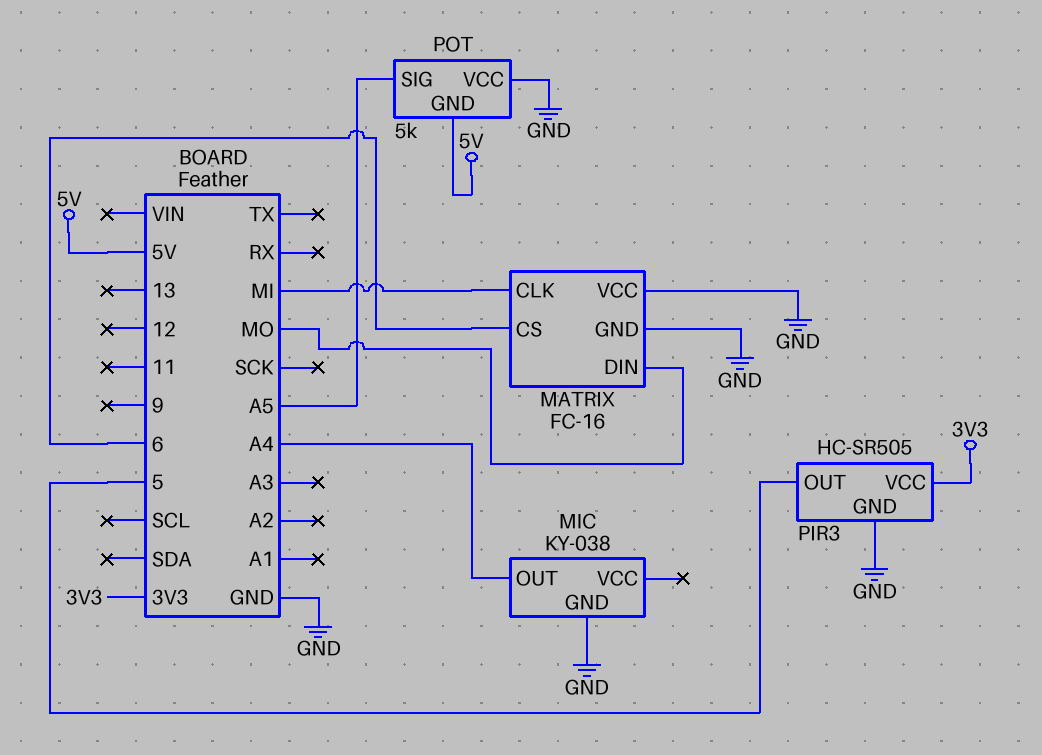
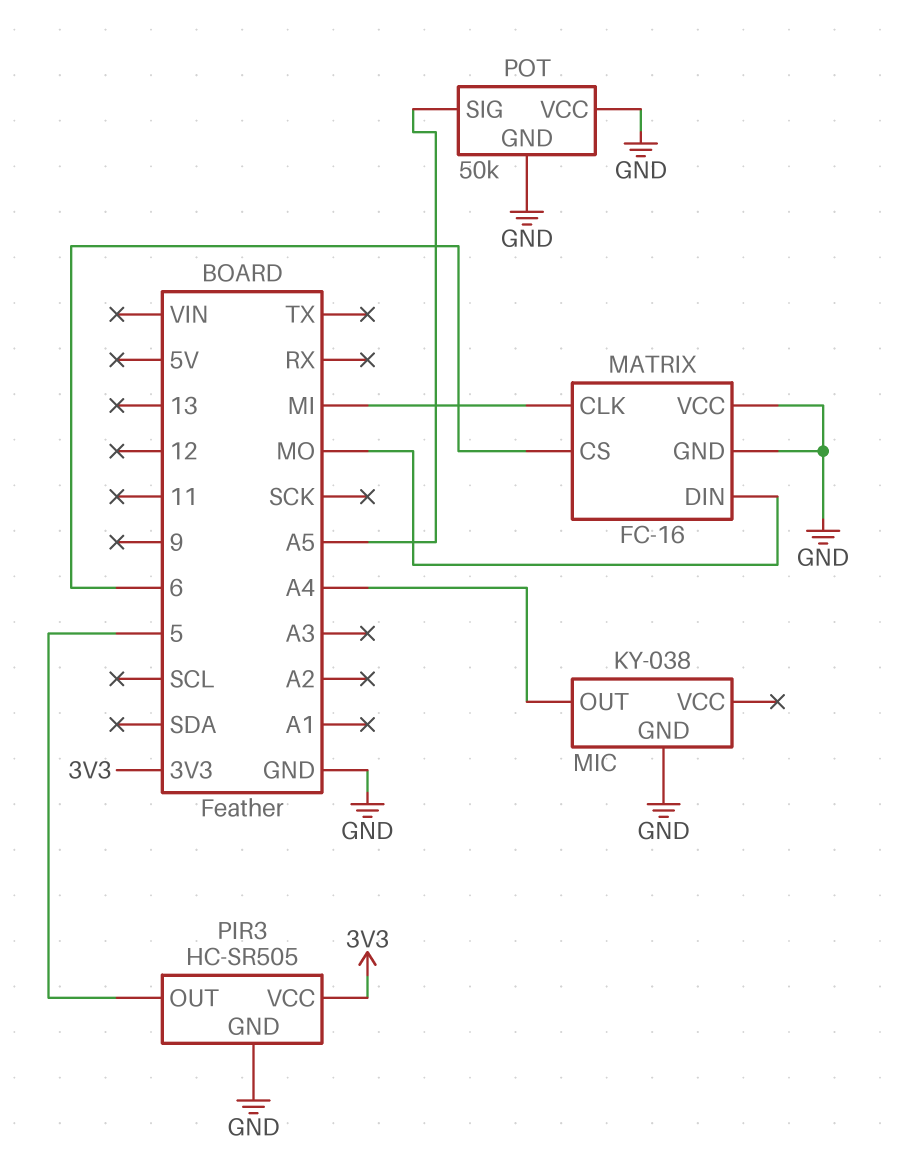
POT: 5k -> 50k
POT pin GND: 5V -> GND

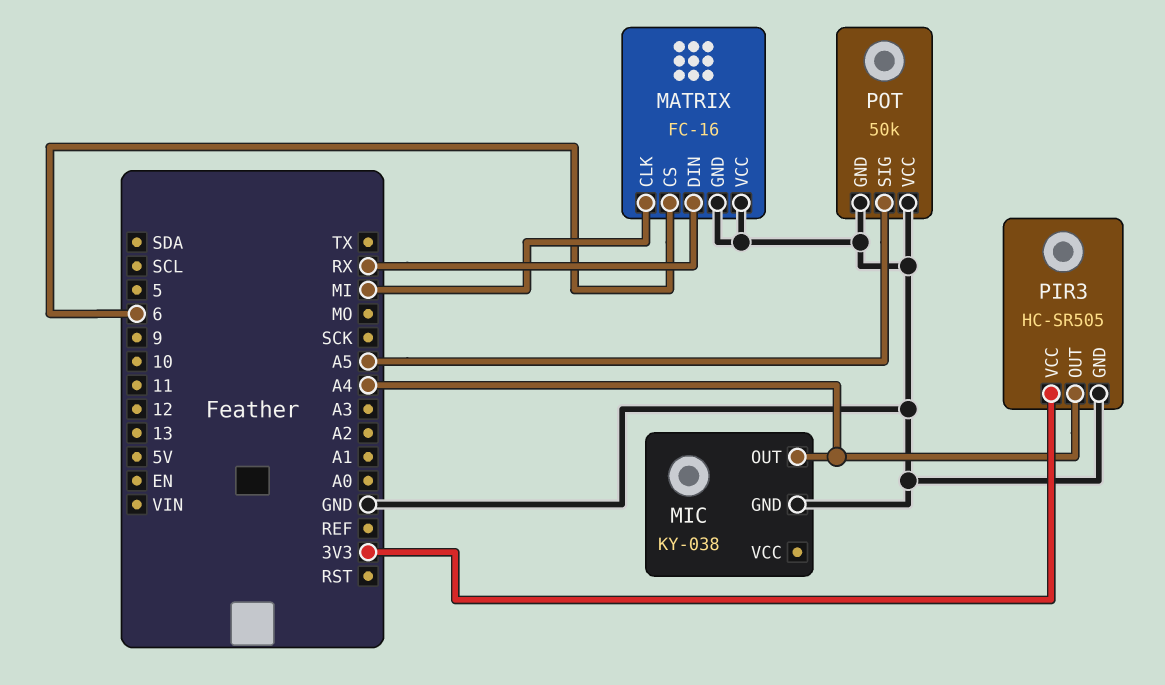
MATRIX pin DIN: MO -> RX
PIR3 pin OUT: 5 -> A4

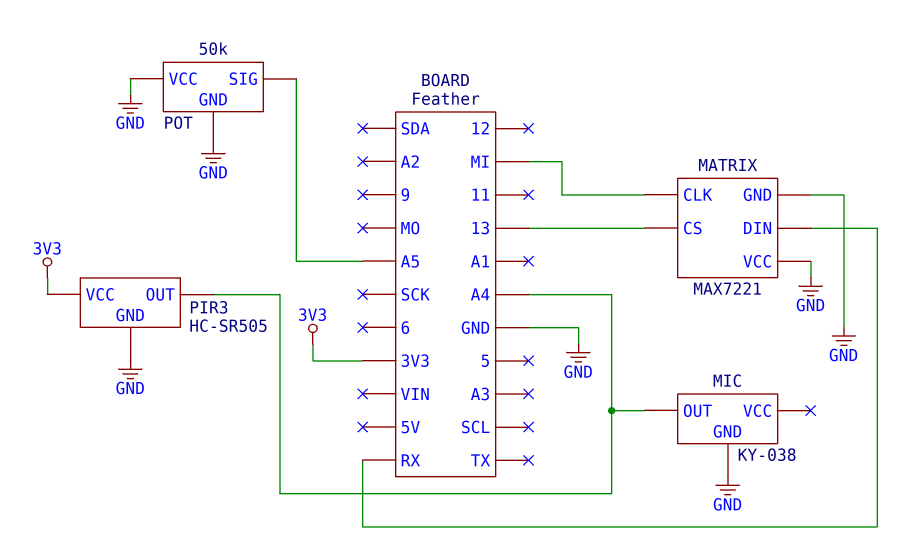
MATRIX: FC-16 -> MAX7221
MATRIX pin CS: 6 -> 13

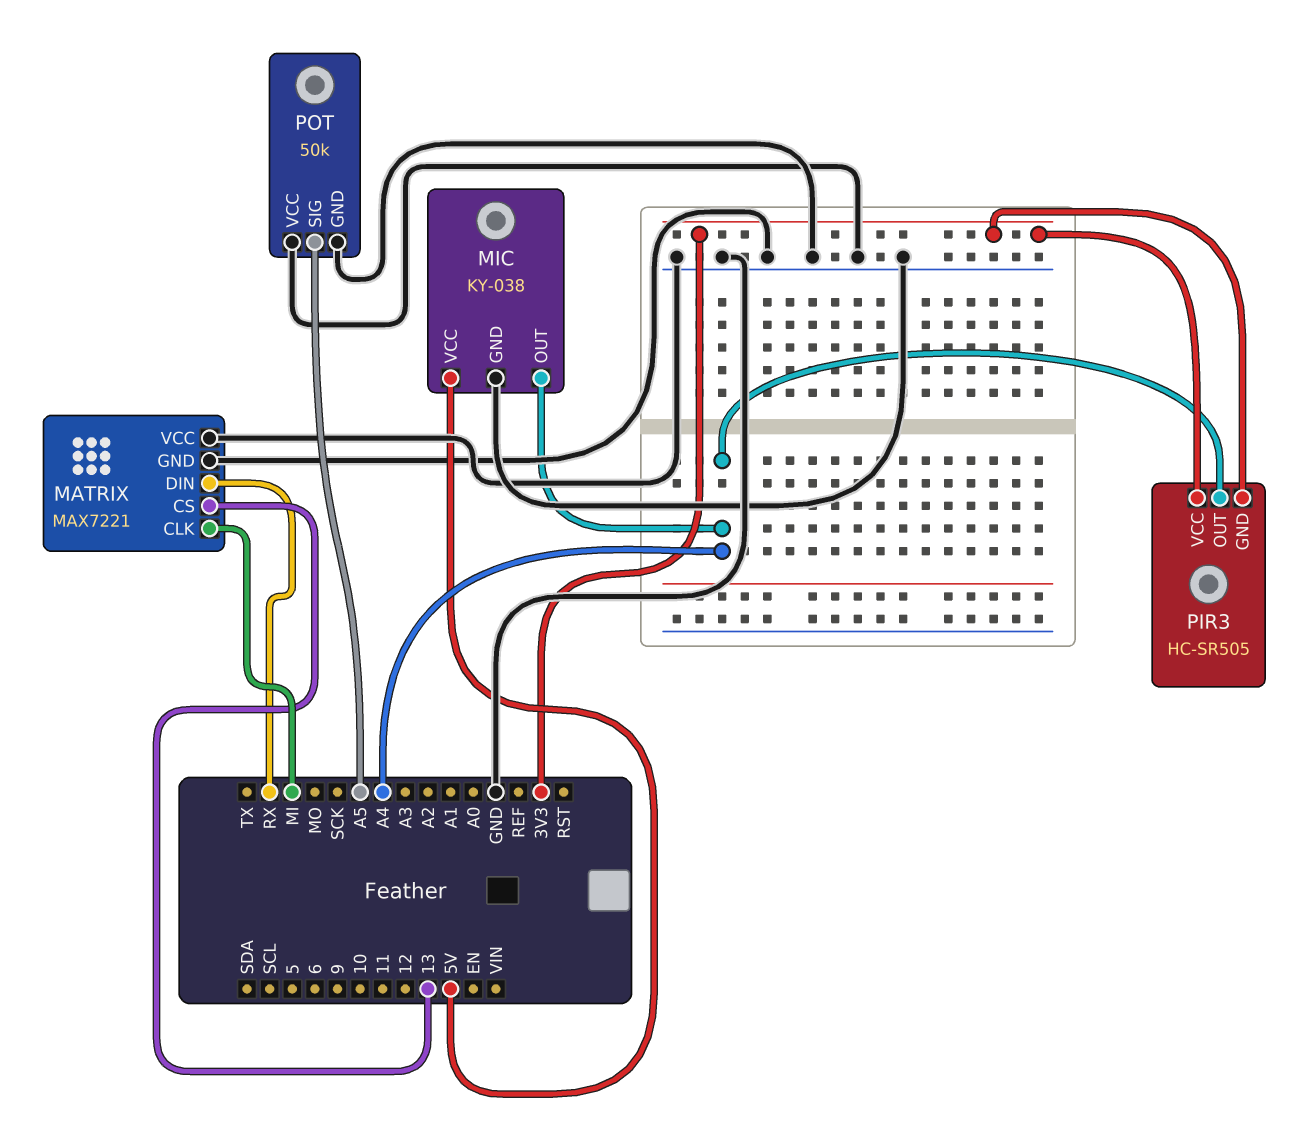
MIC pin VCC: none -> 5V
PIR3 pin GND: GND -> 3V3

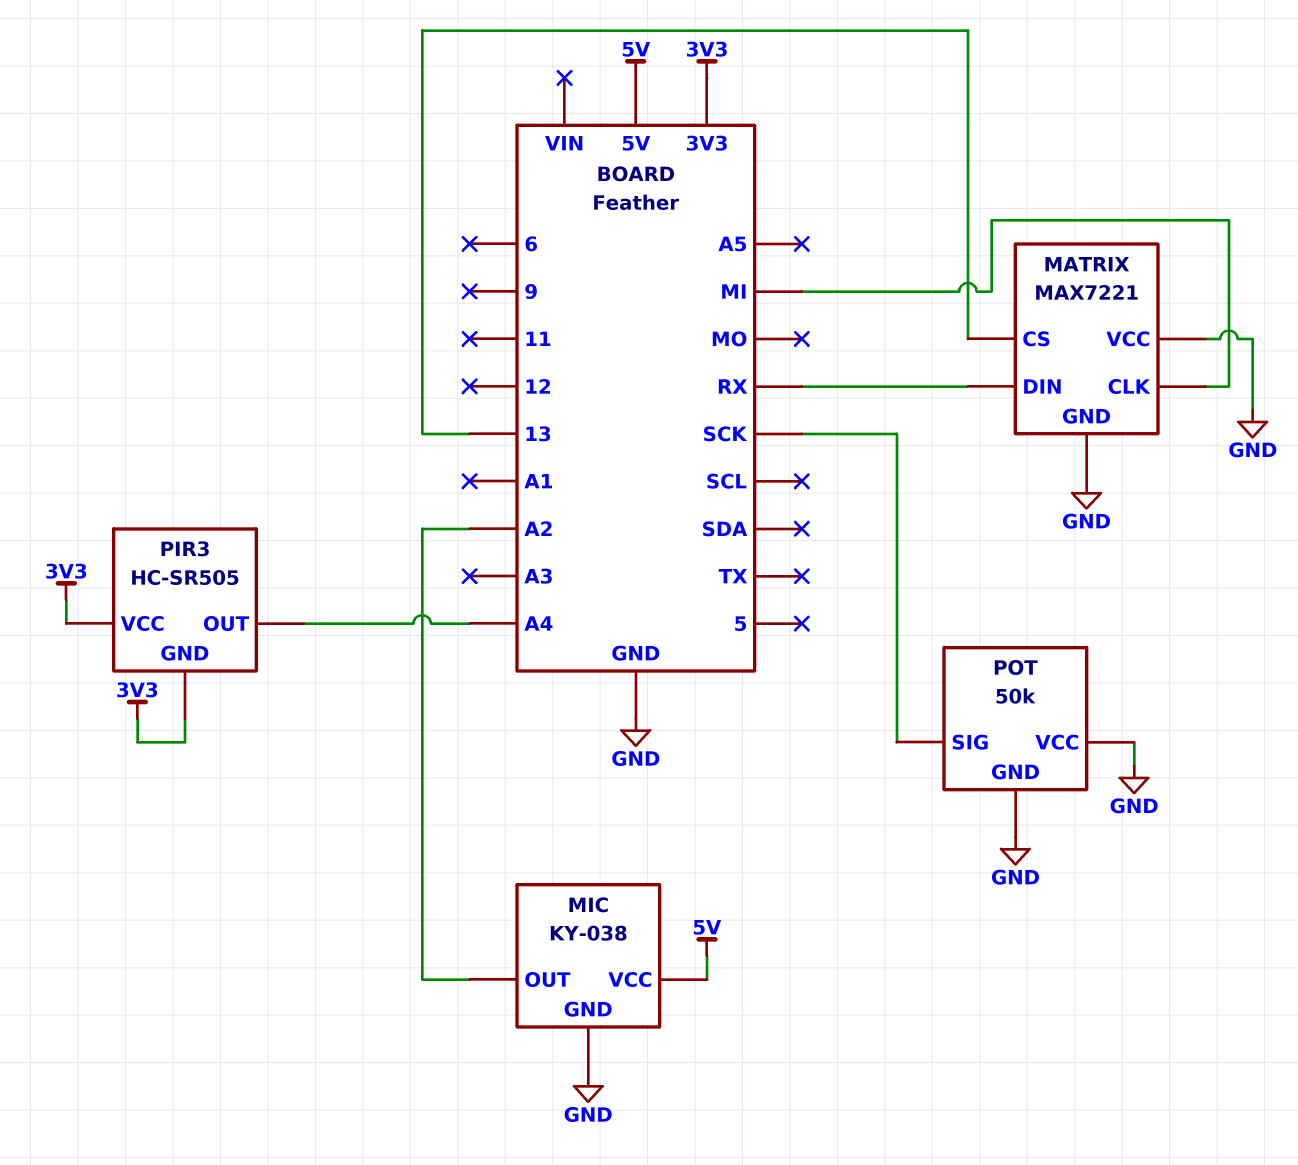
MIC pin OUT: A4 -> A2
POT pin SIG: A5 -> SCK

